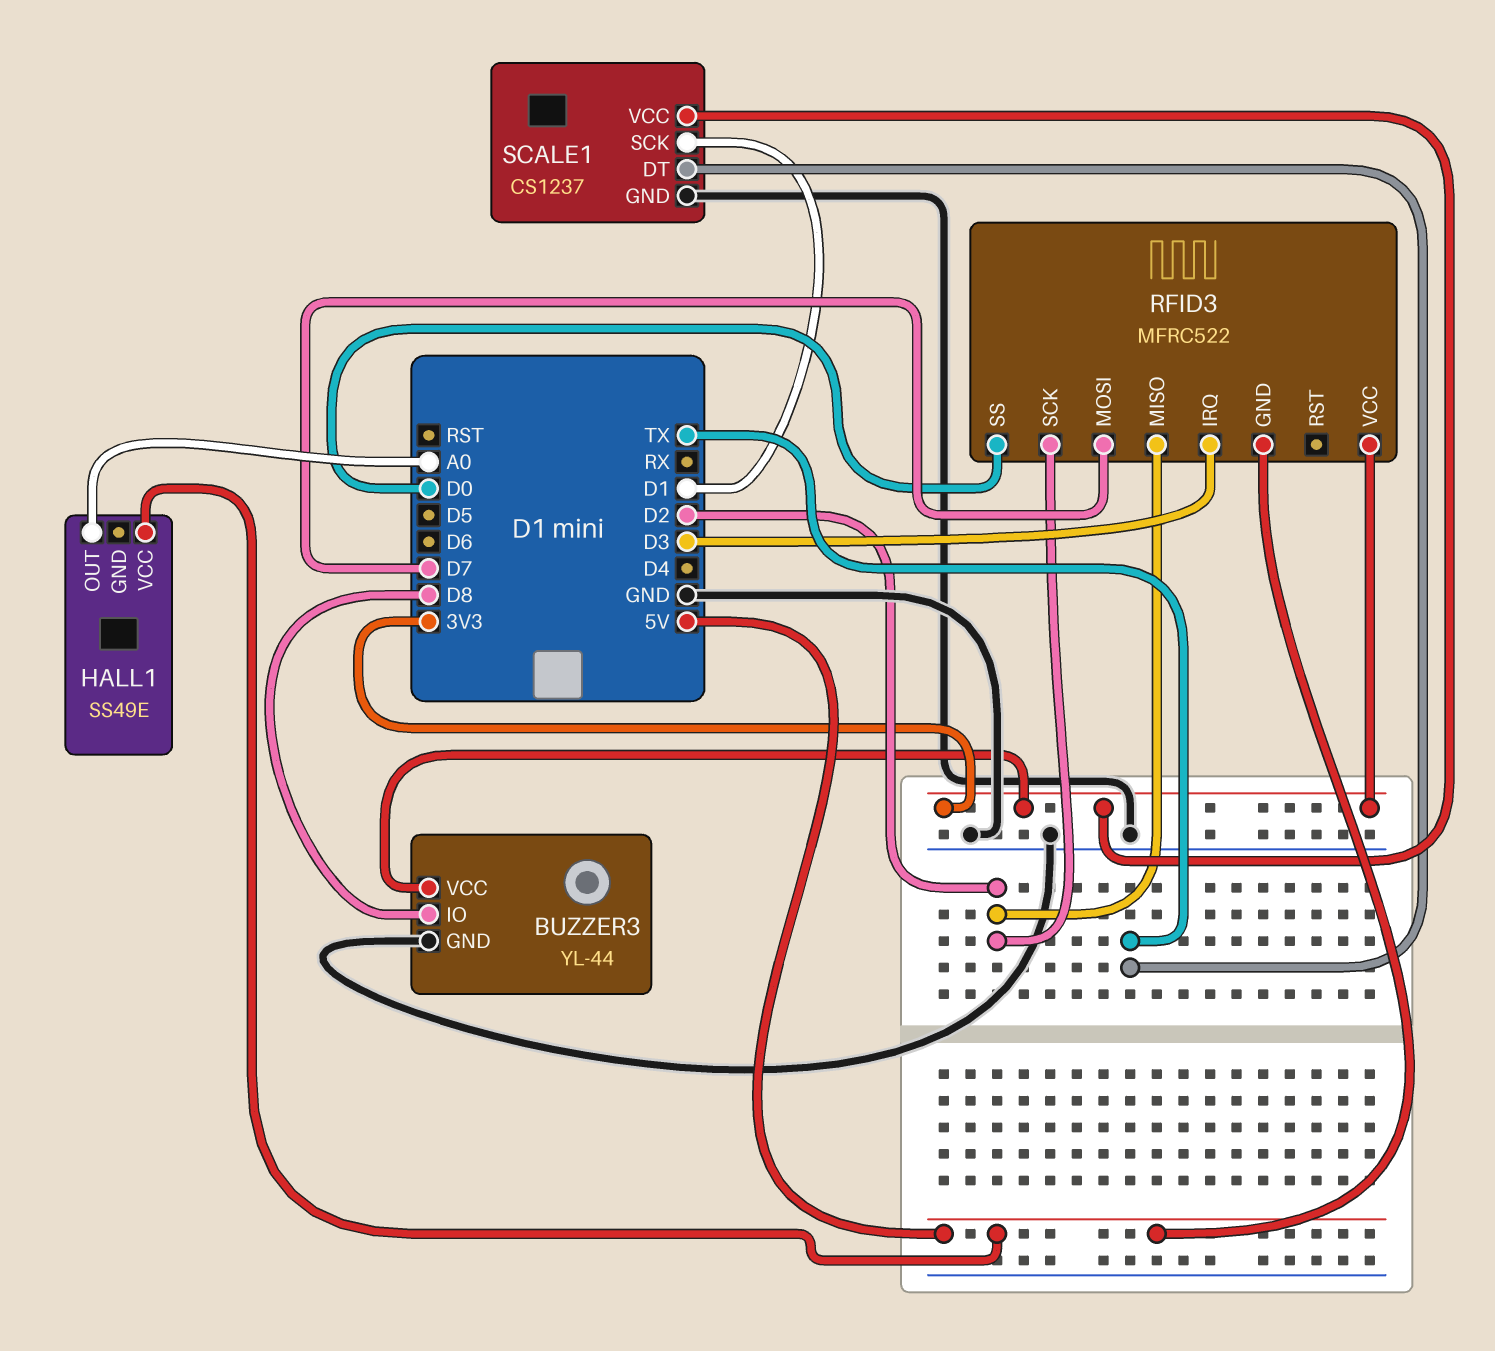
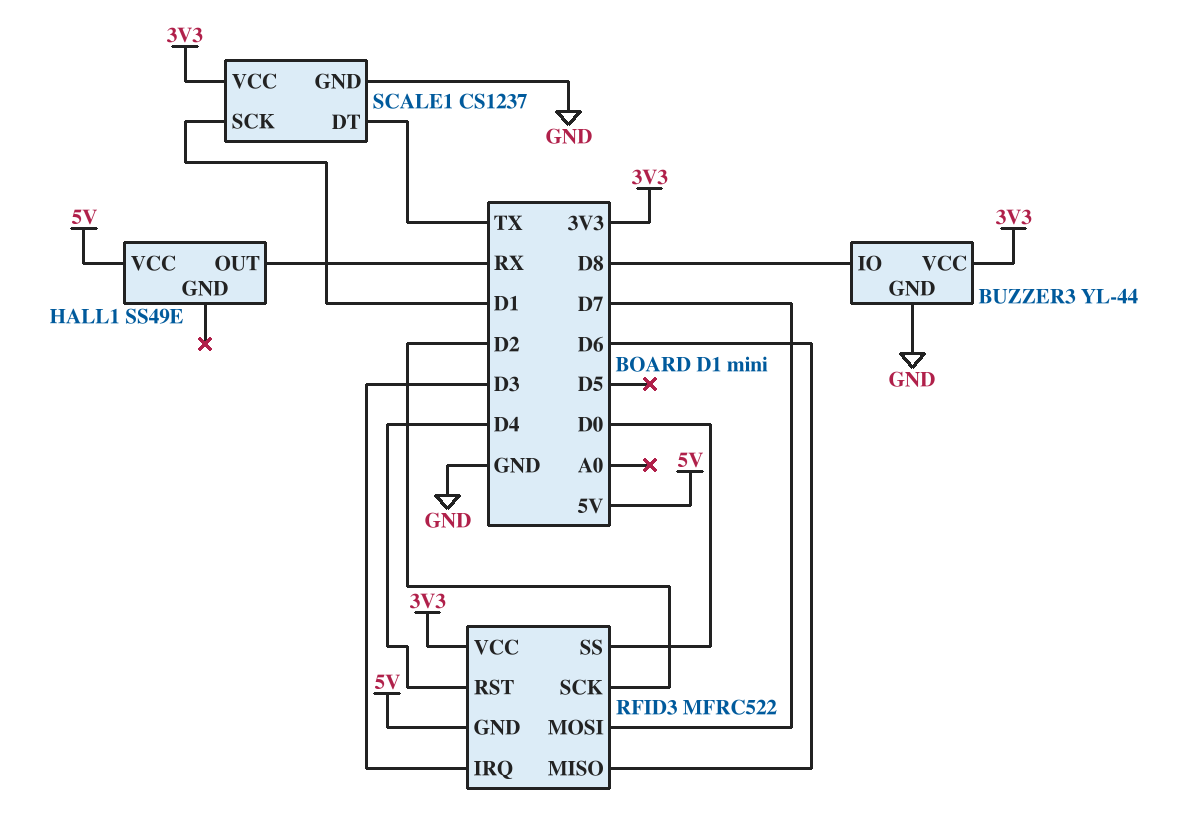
HALL1 pin OUT: A0 -> RX
RFID3 pin MISO: D2 -> D6
RFID3 pin RST: none -> D4

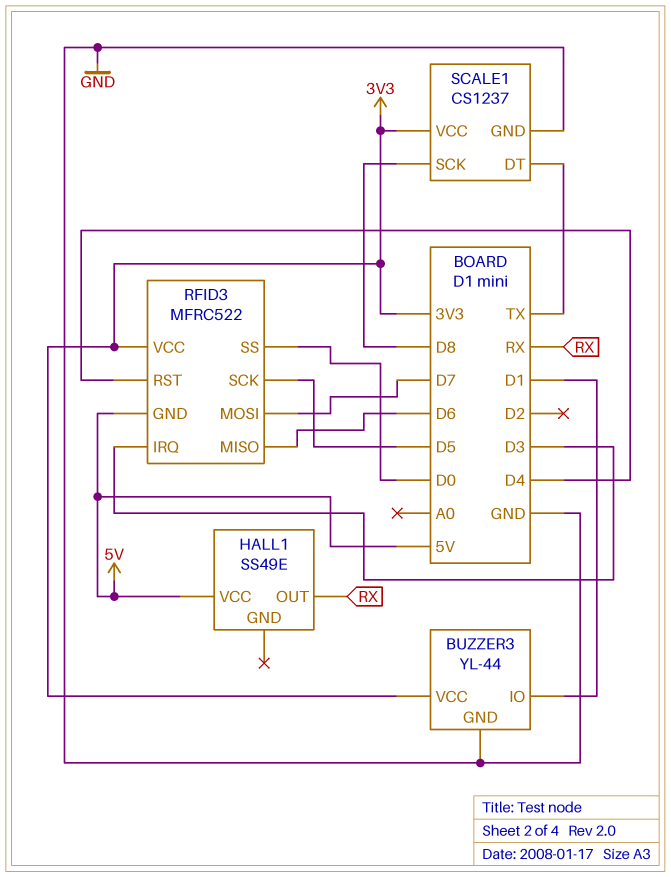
BUZZER3 pin IO: D8 -> D1
RFID3 pin SCK: D2 -> D5
SCALE1 pin SCK: D1 -> D8

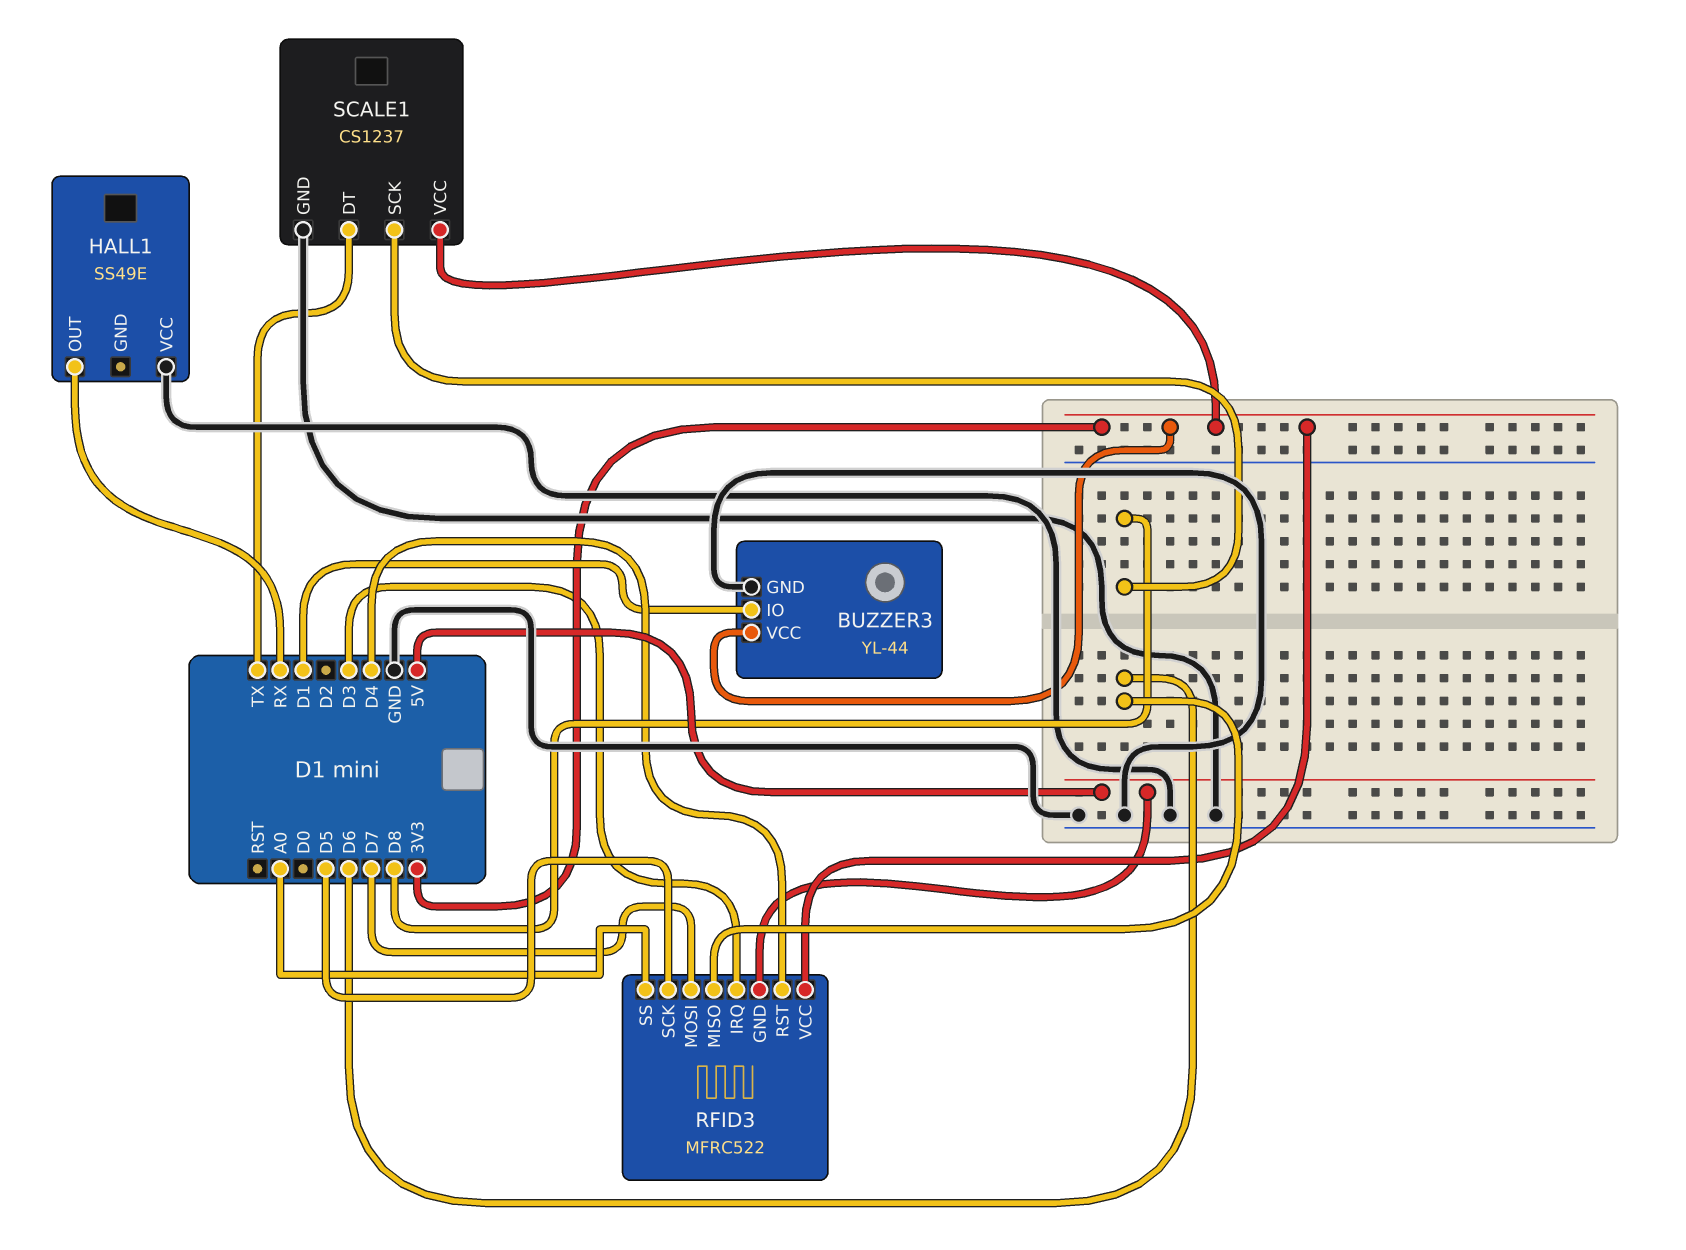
HALL1 pin VCC: 5V -> GND
RFID3 pin SS: D0 -> A0

